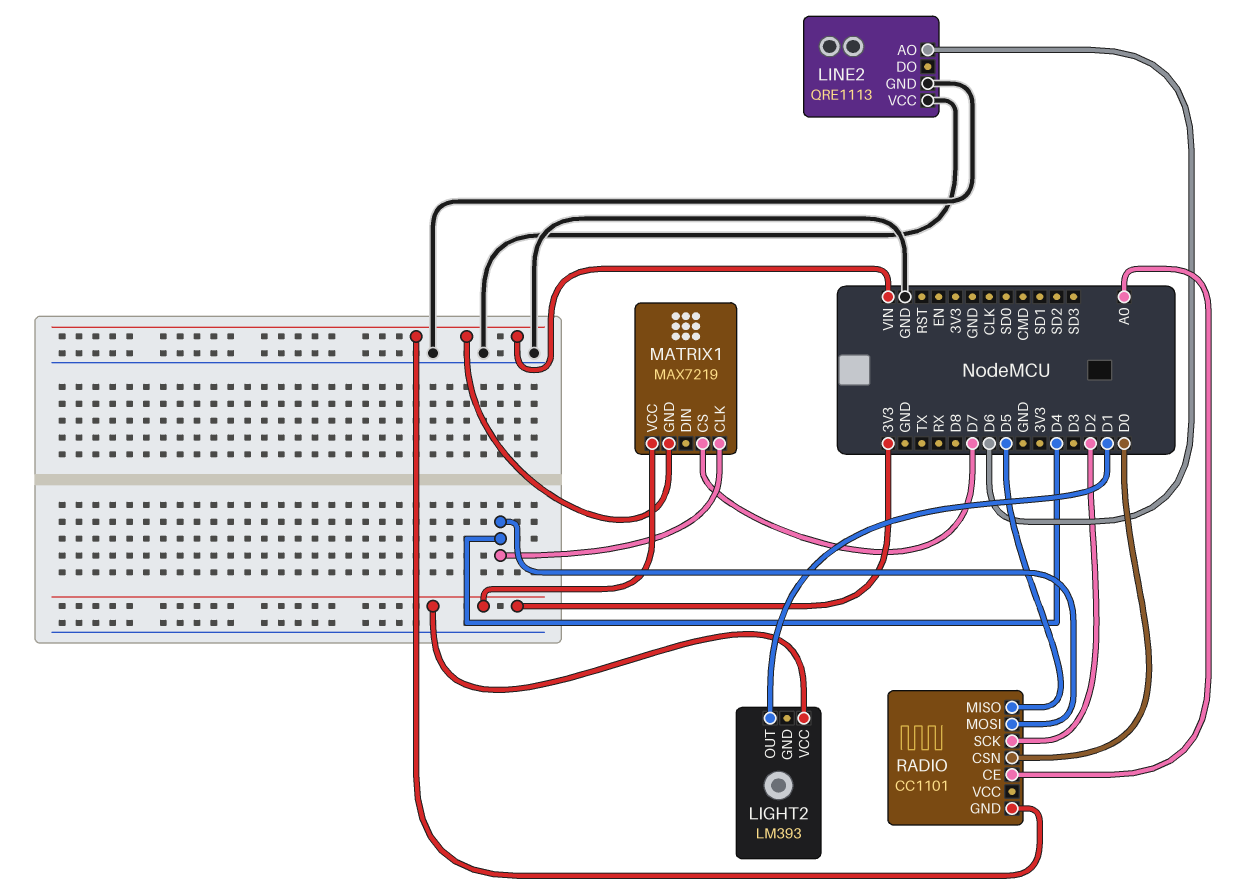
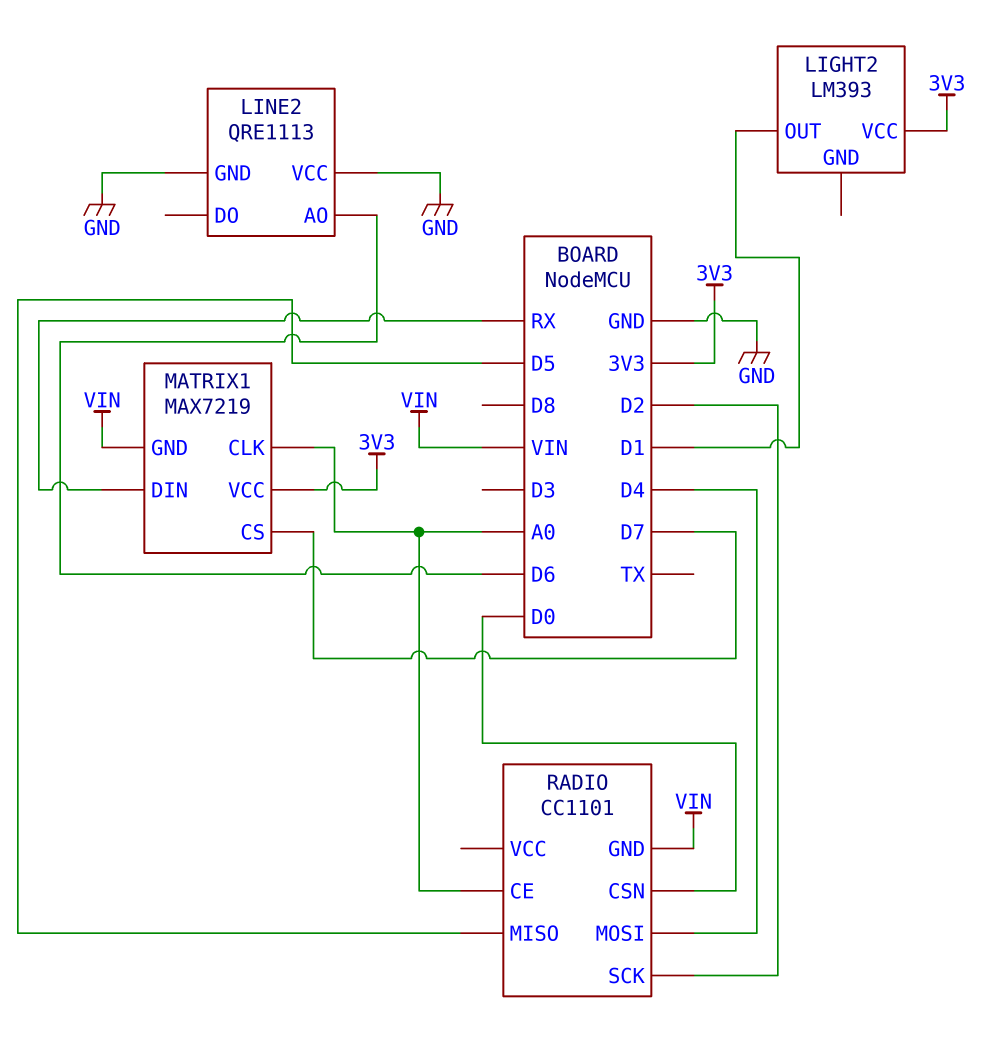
MATRIX1 pin CLK: D4 -> A0
MATRIX1 pin DIN: none -> RX

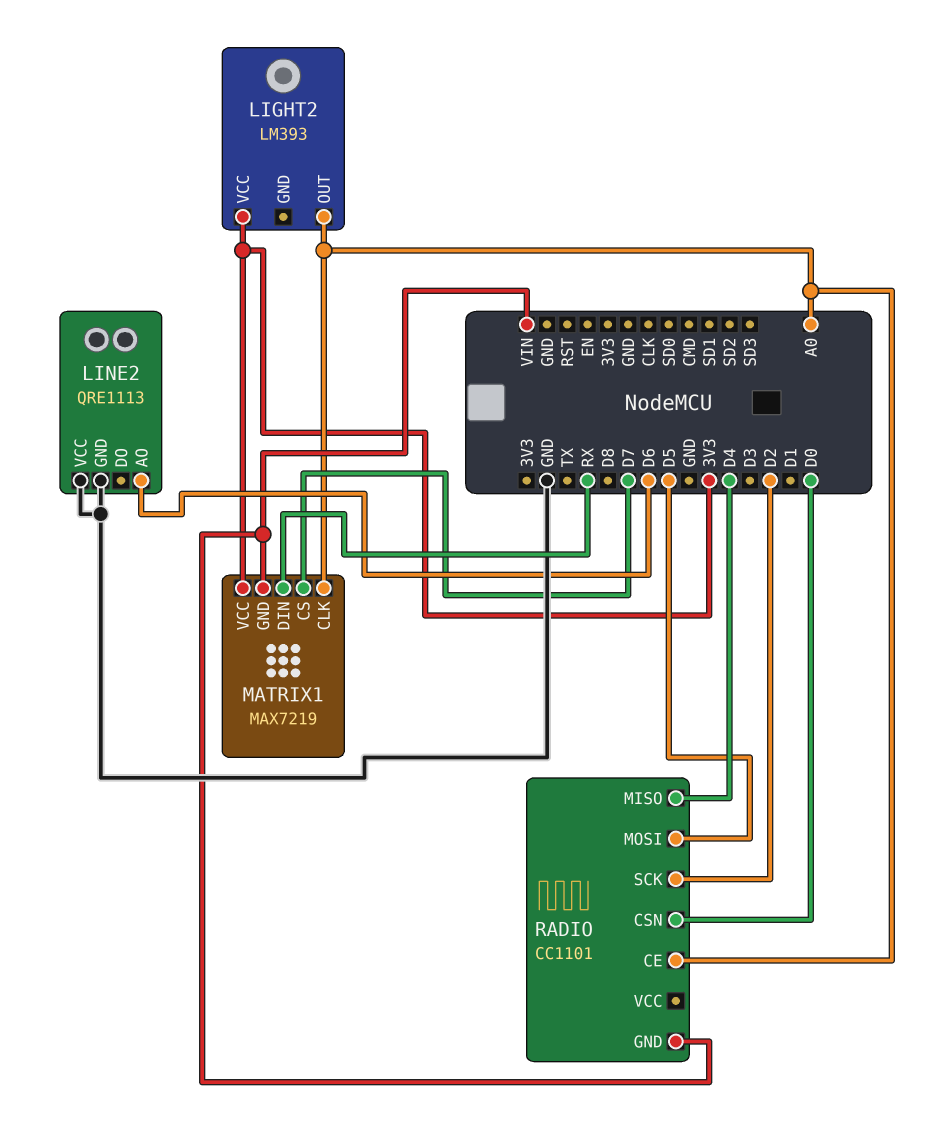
LIGHT2 pin OUT: D1 -> A0
RADIO pin MISO: D5 -> D4
RADIO pin MOSI: D4 -> D5

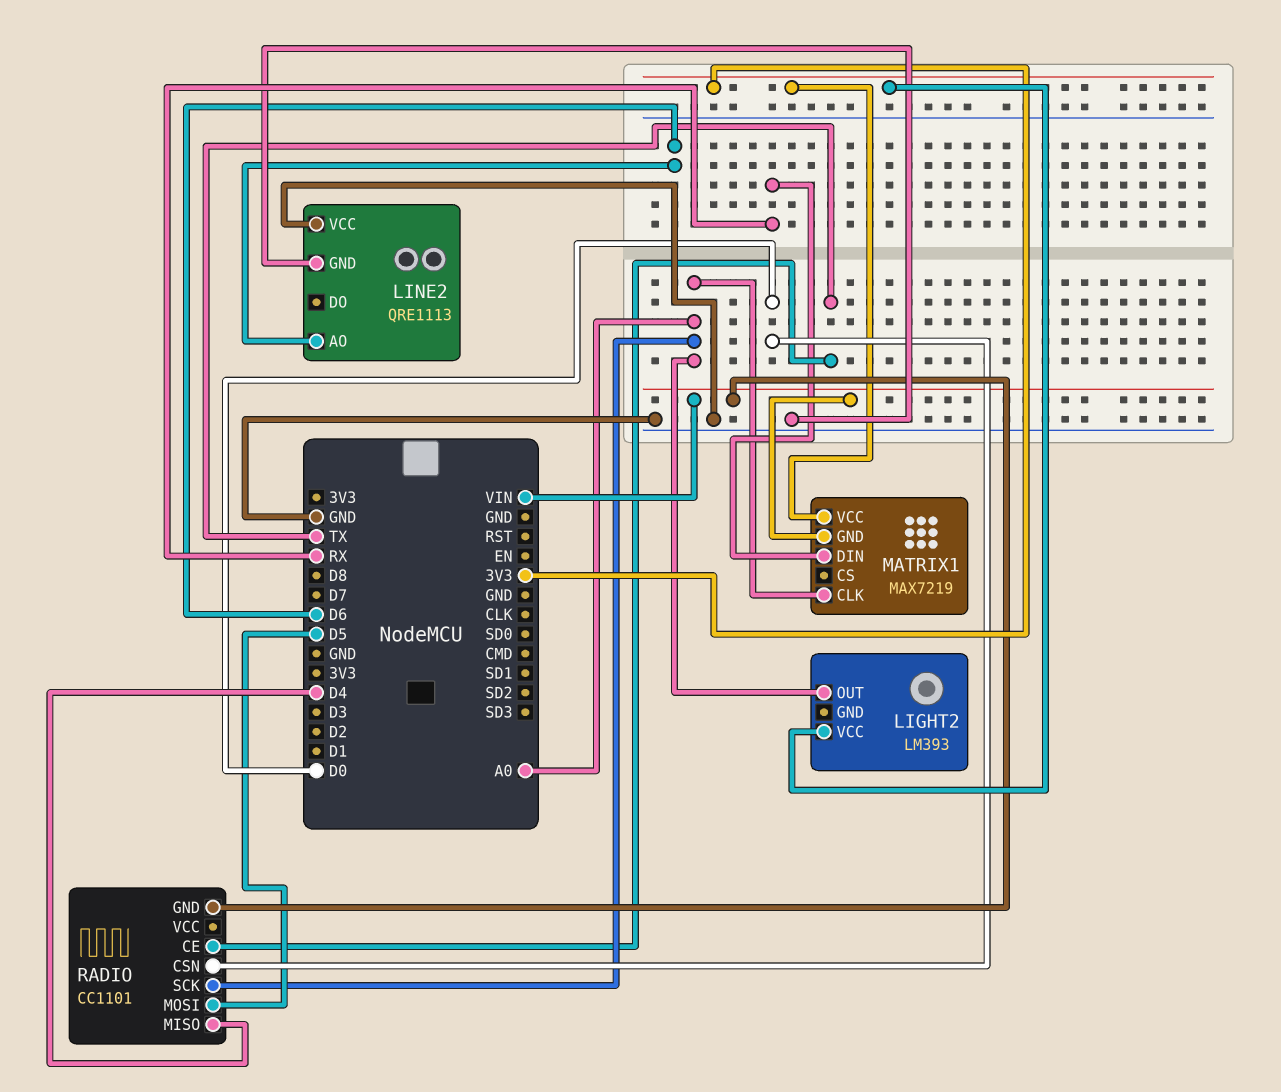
MATRIX1 pin CS: D7 -> none
RADIO pin CE: A0 -> TX
RADIO pin SCK: D2 -> A0

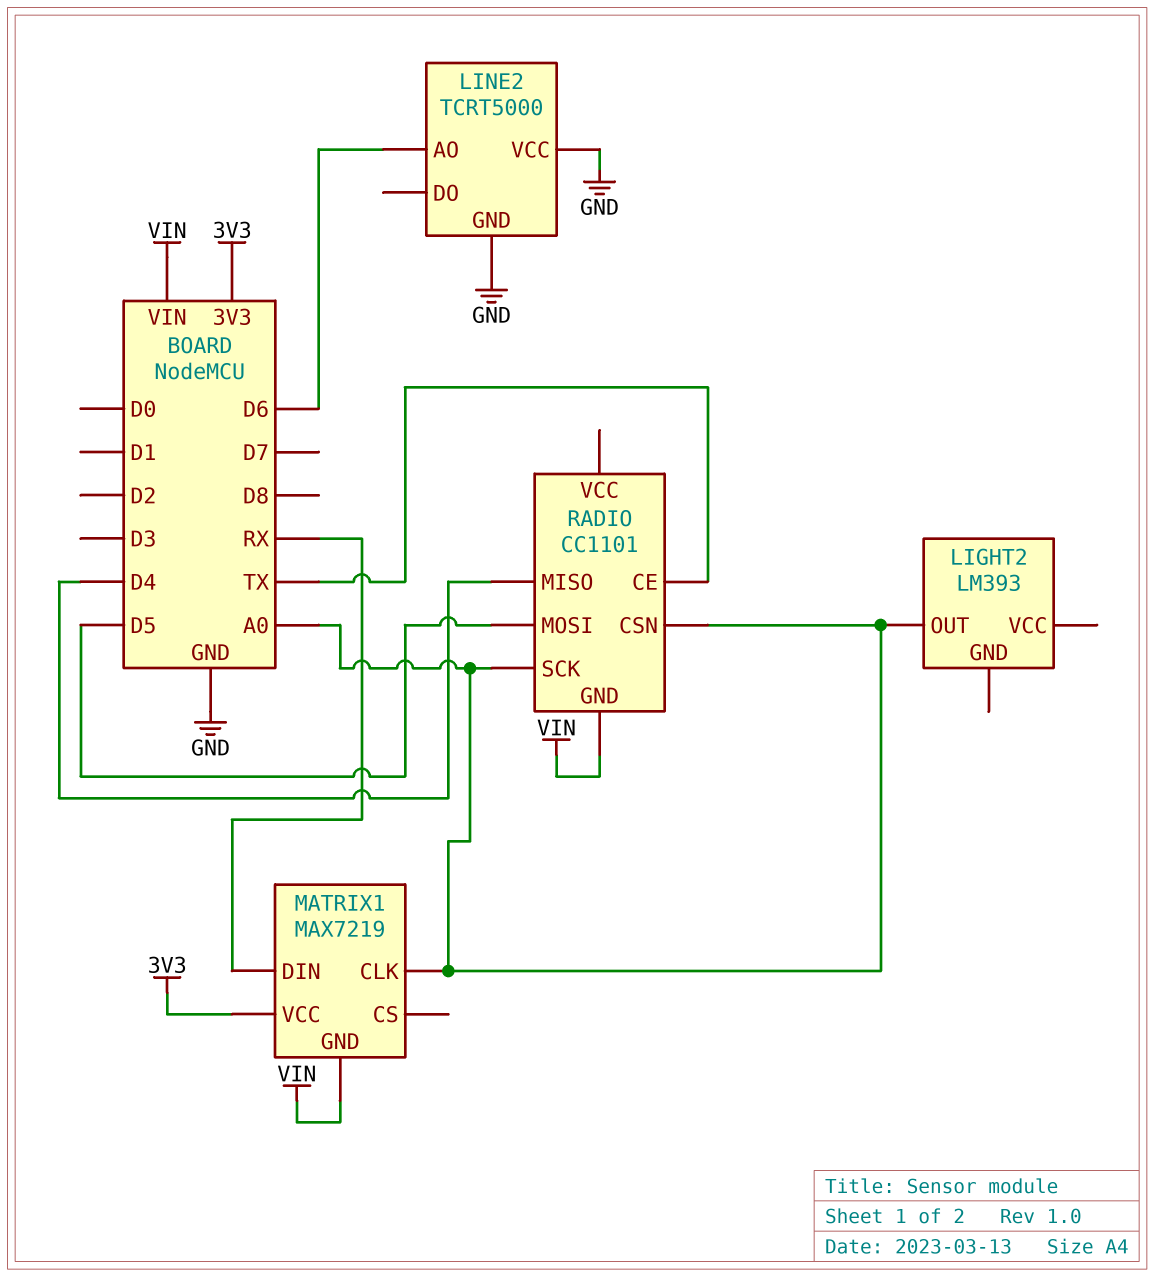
LIGHT2 pin VCC: 3V3 -> none
LINE2: QRE1113 -> TCRT5000
RADIO pin CSN: D0 -> A0

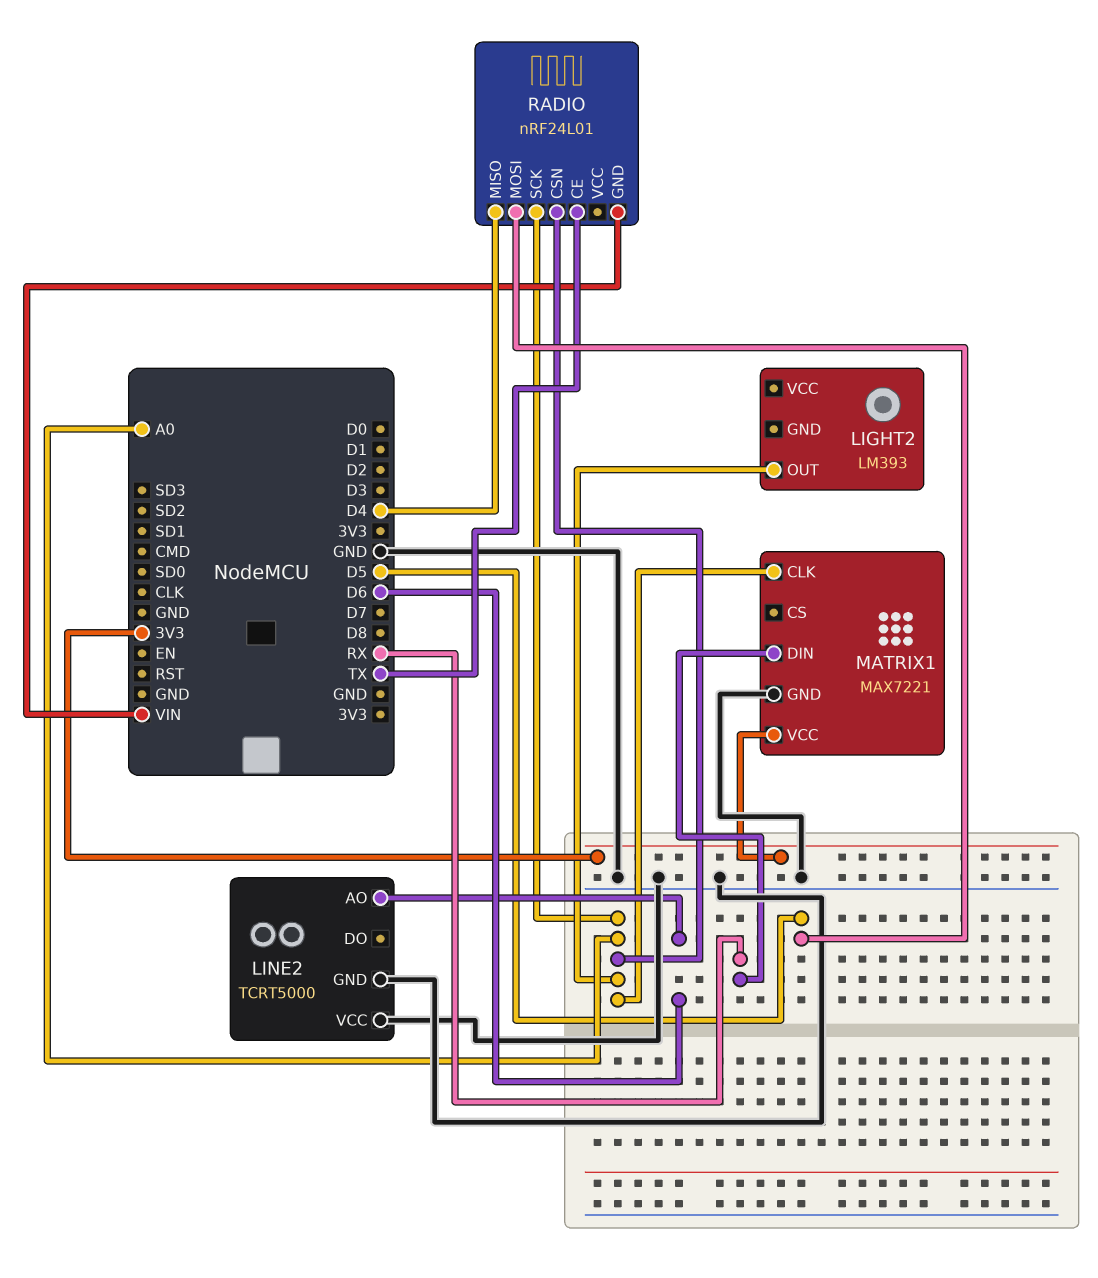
MATRIX1: MAX7219 -> MAX7221
MATRIX1 pin GND: VIN -> GND
RADIO: CC1101 -> nRF24L01

